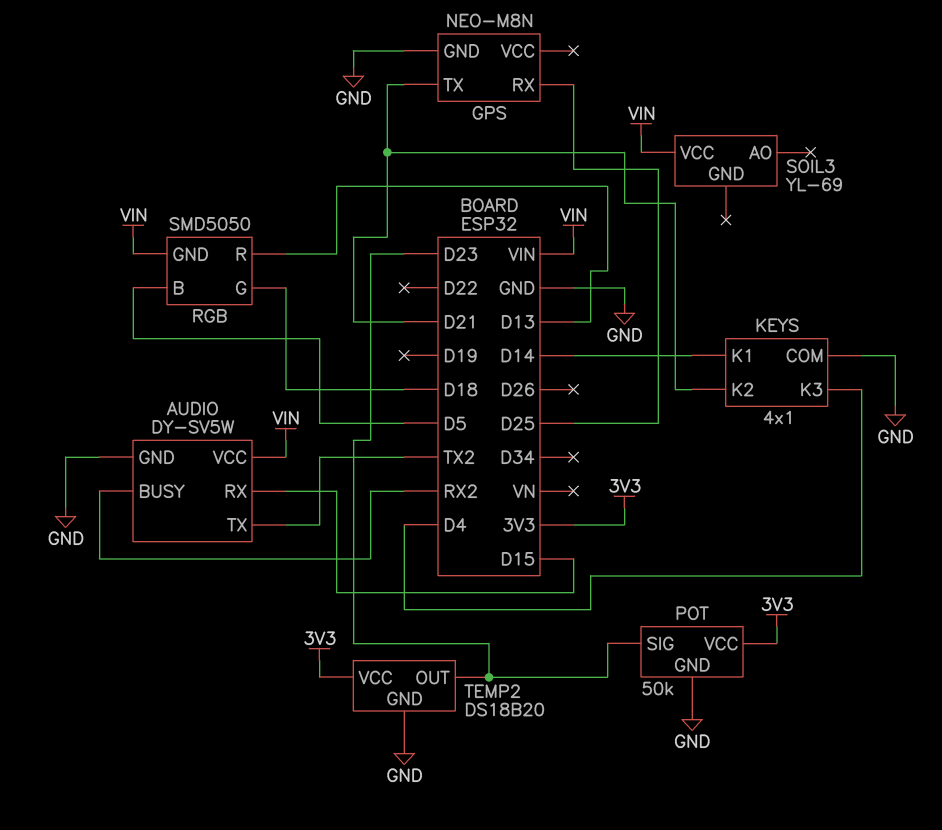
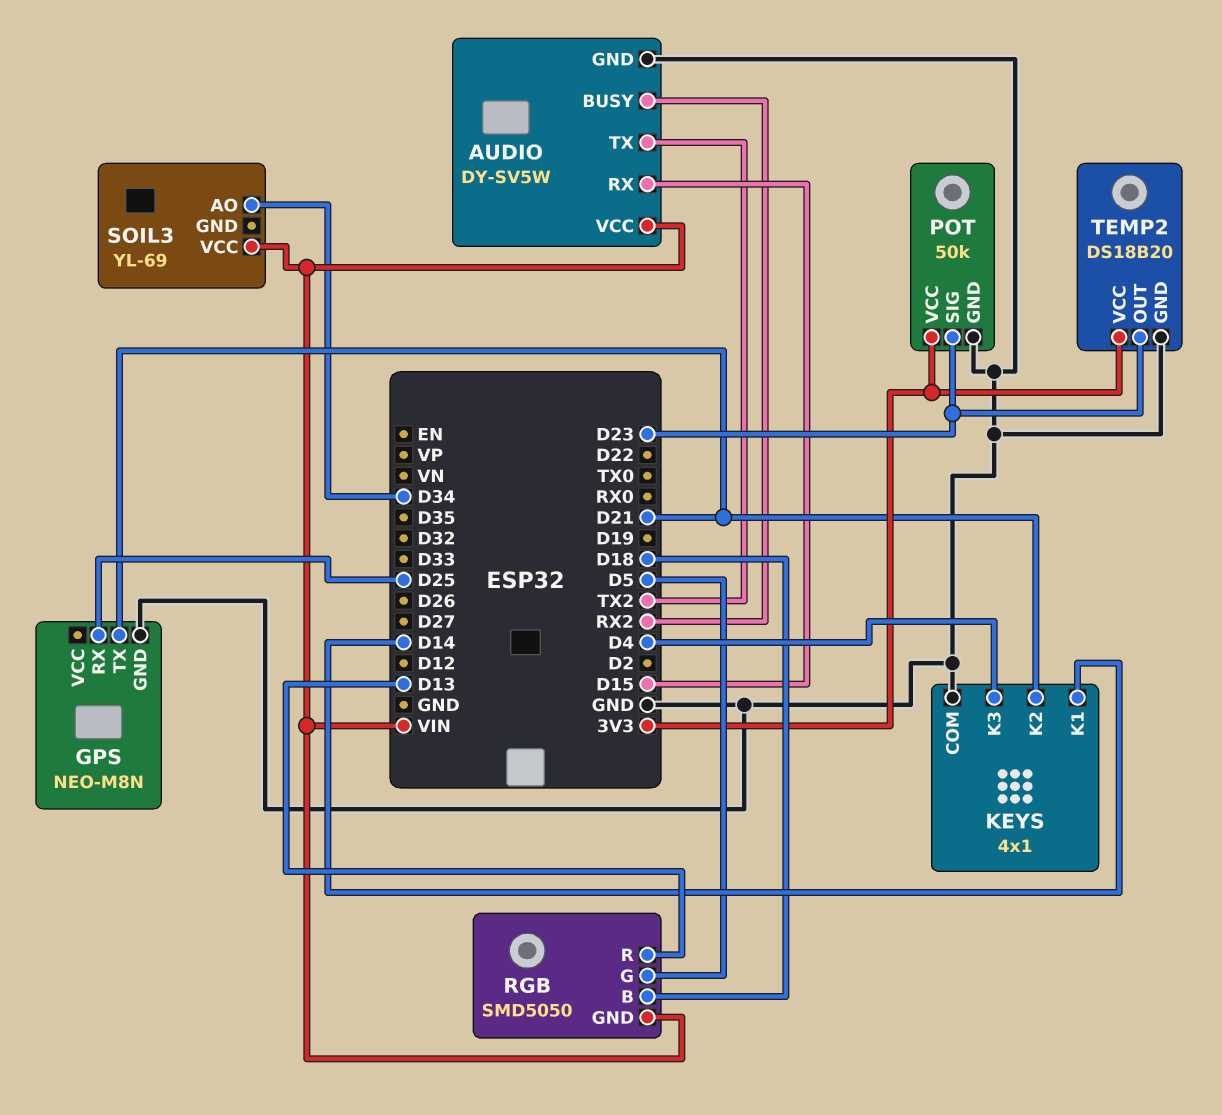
RGB pin B: D5 -> D18
RGB pin G: D18 -> D5
SOIL3 pin AO: none -> D34

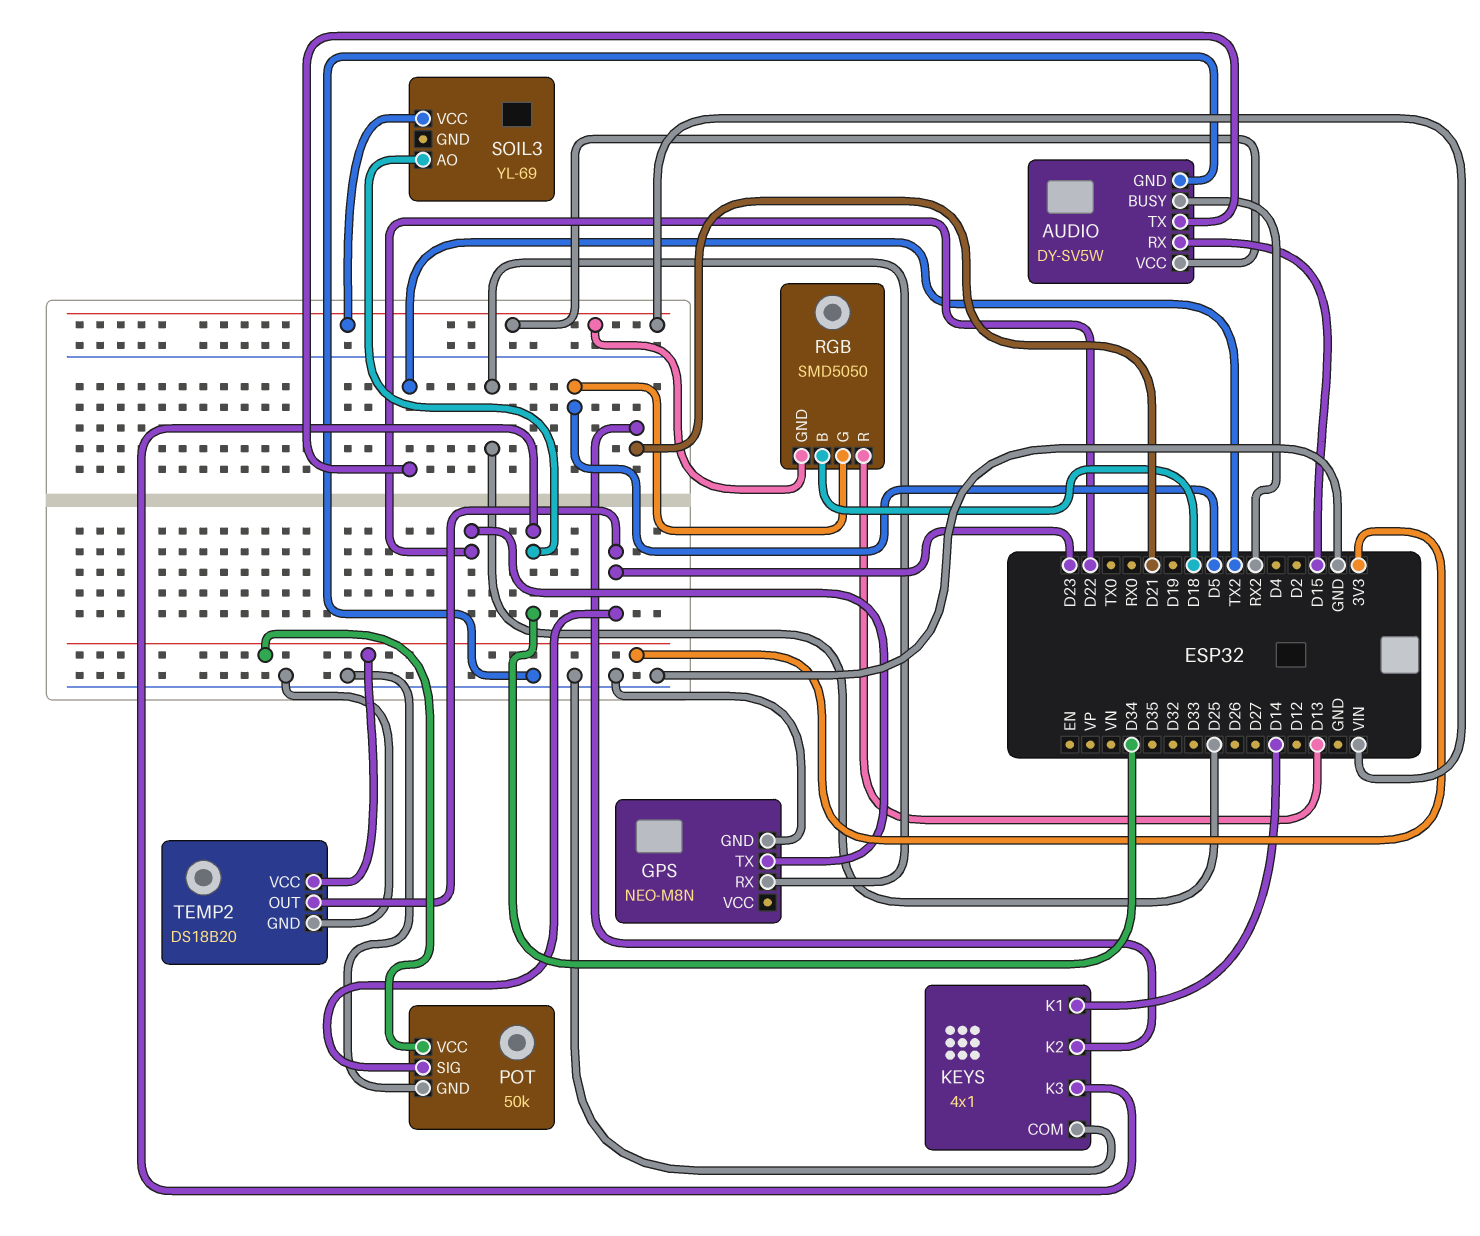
GPS pin TX: D21 -> D22
KEYS pin K3: D4 -> D34

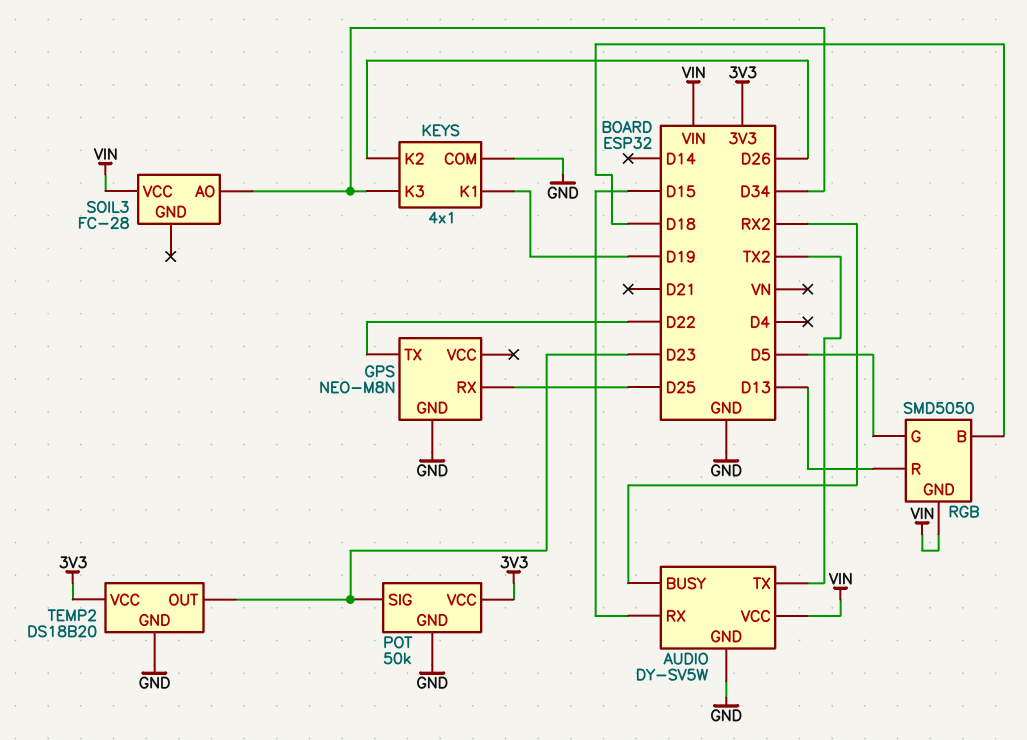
KEYS pin K1: D14 -> D19
KEYS pin K2: D21 -> D26
SOIL3: YL-69 -> FC-28

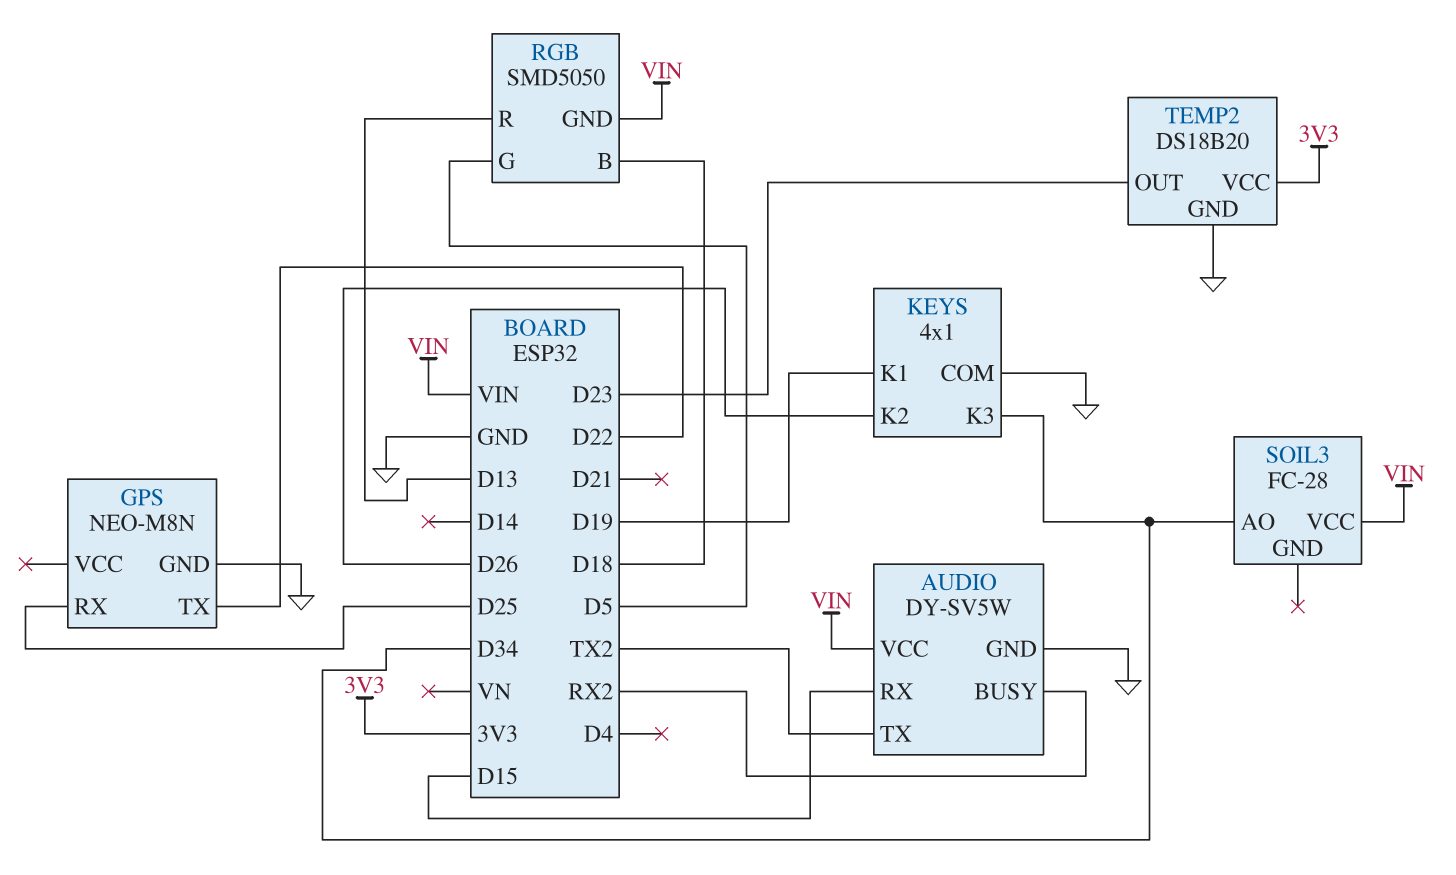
POT: 50k -> none
POT pin GND: GND -> none
POT pin SIG: D23 -> none
POT pin VCC: 3V3 -> none

